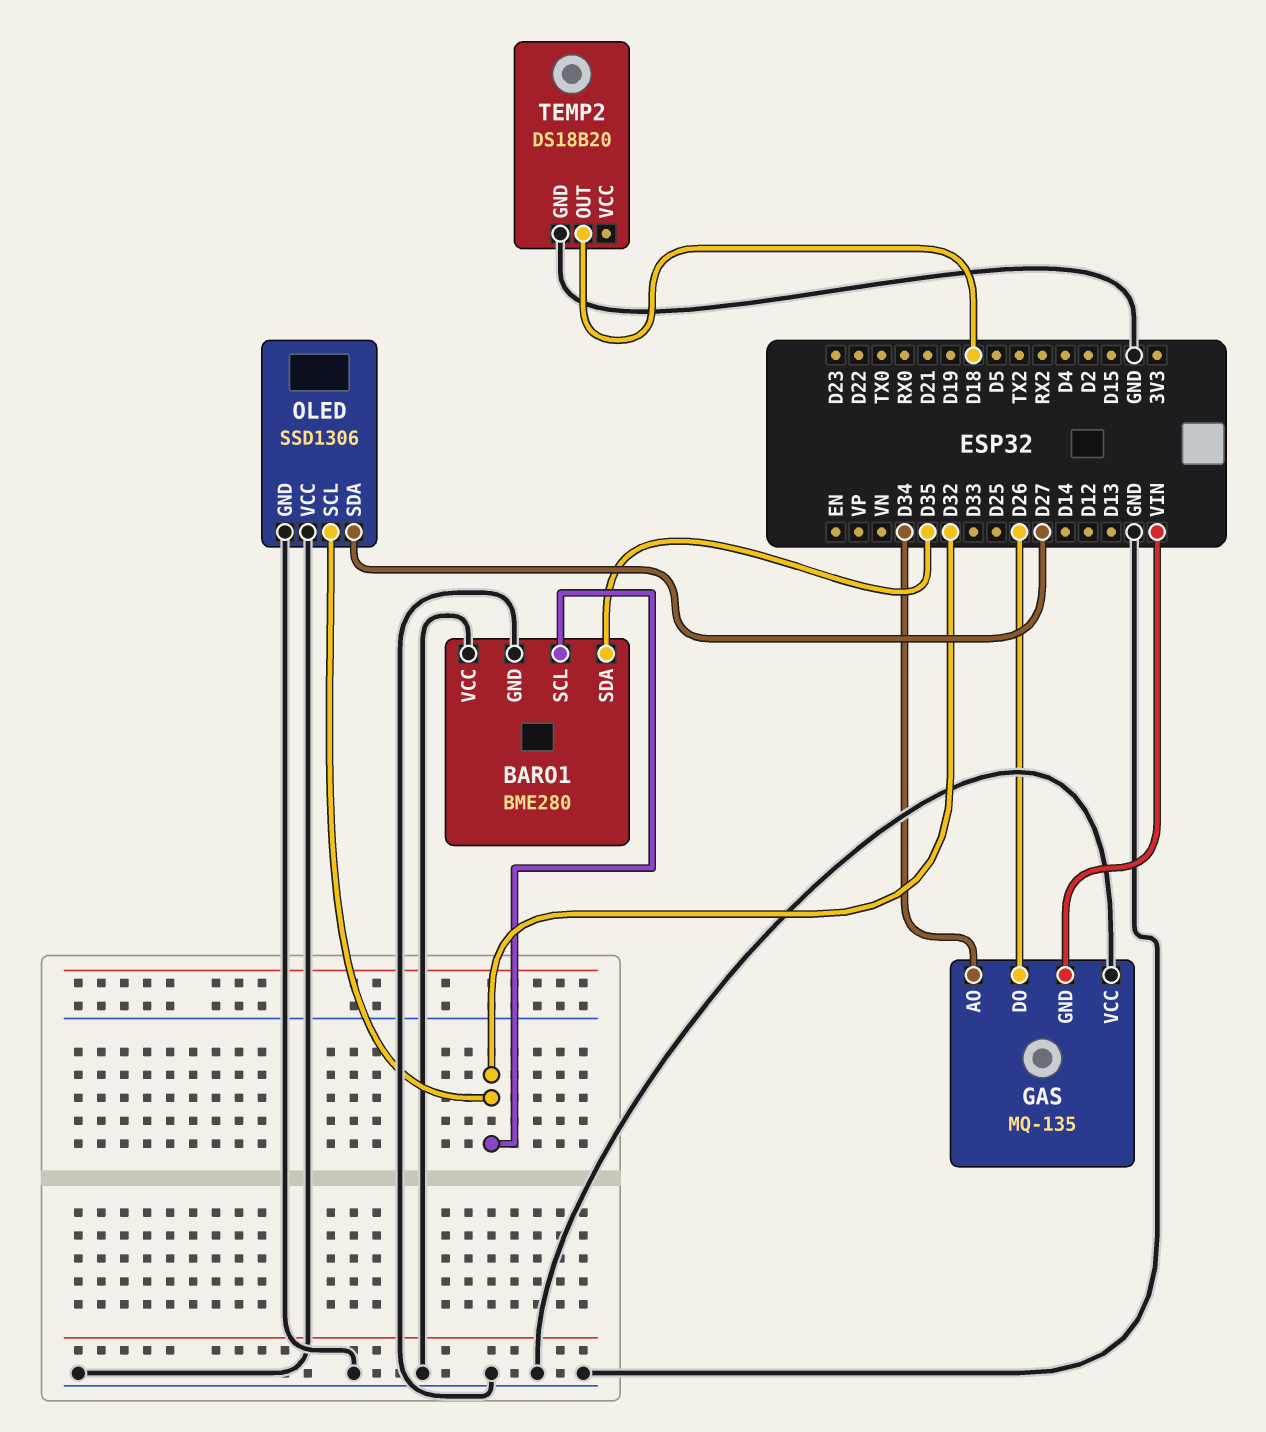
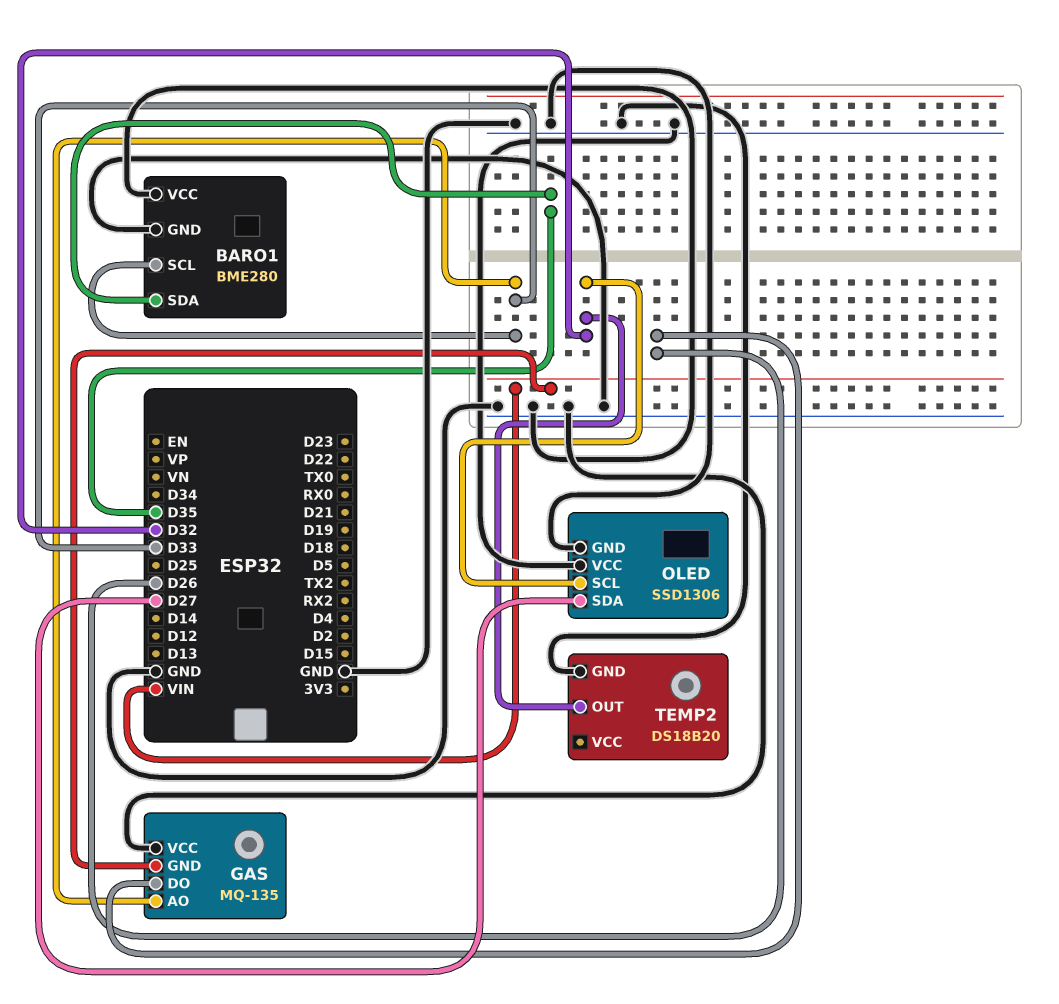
BARO1 pin SCL: D32 -> D33
GAS pin AO: D34 -> D33
TEMP2 pin OUT: D18 -> D32

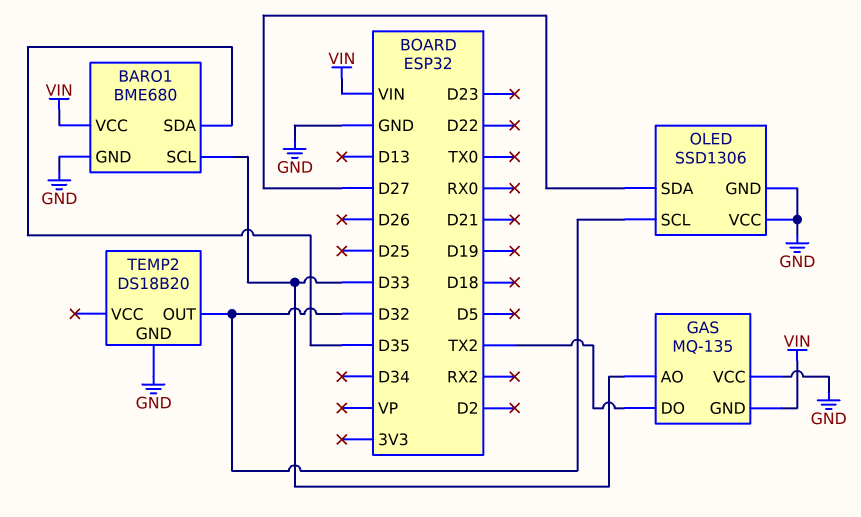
BARO1: BME280 -> BME680
BARO1 pin VCC: GND -> VIN
GAS pin DO: D26 -> TX2

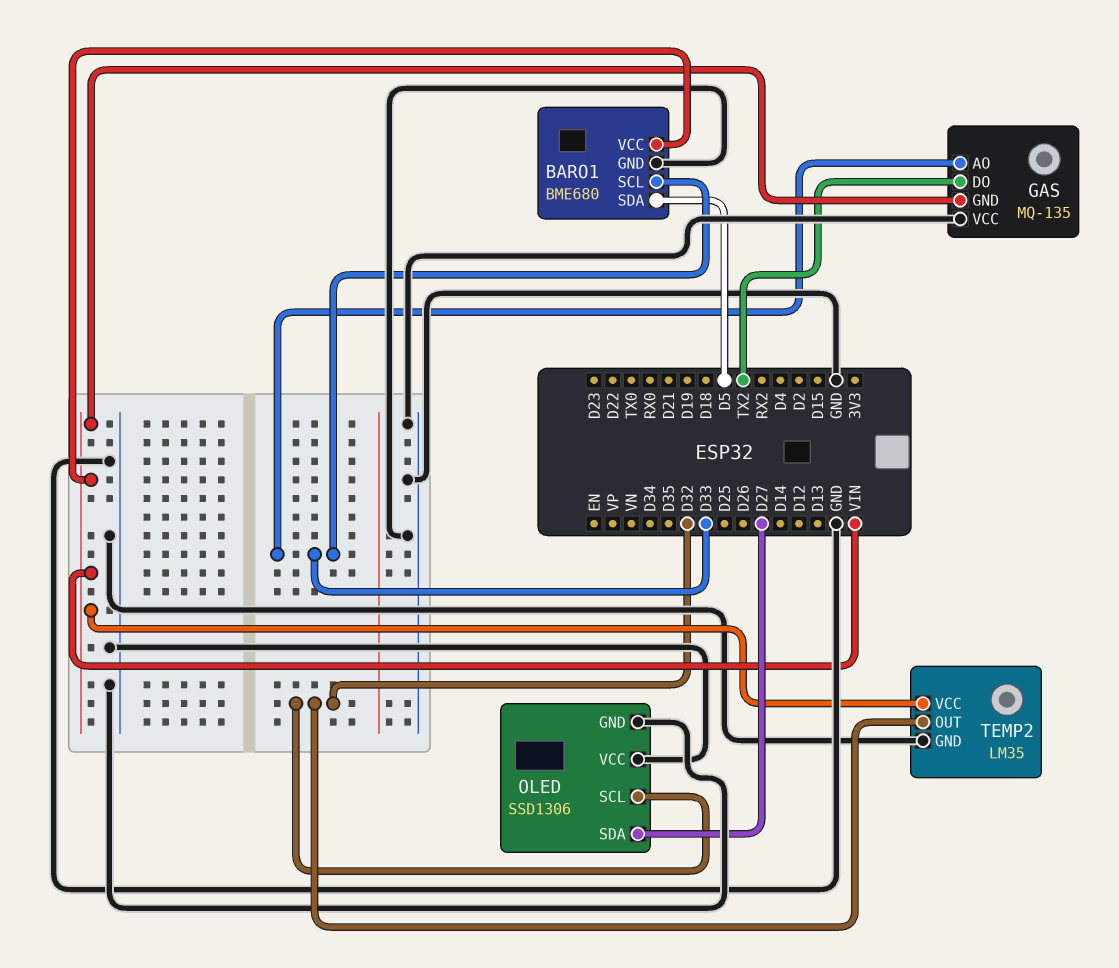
BARO1 pin SDA: D35 -> D5
TEMP2: DS18B20 -> LM35
TEMP2 pin VCC: none -> VIN

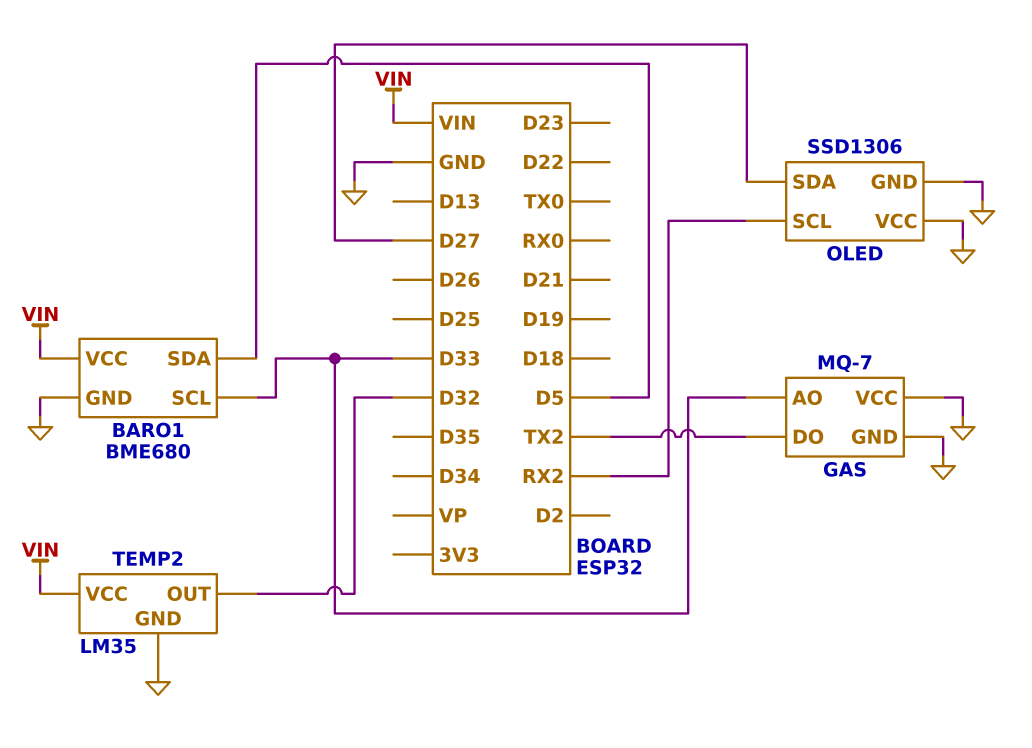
GAS: MQ-135 -> MQ-7
GAS pin GND: VIN -> GND
OLED pin SCL: D32 -> RX2

